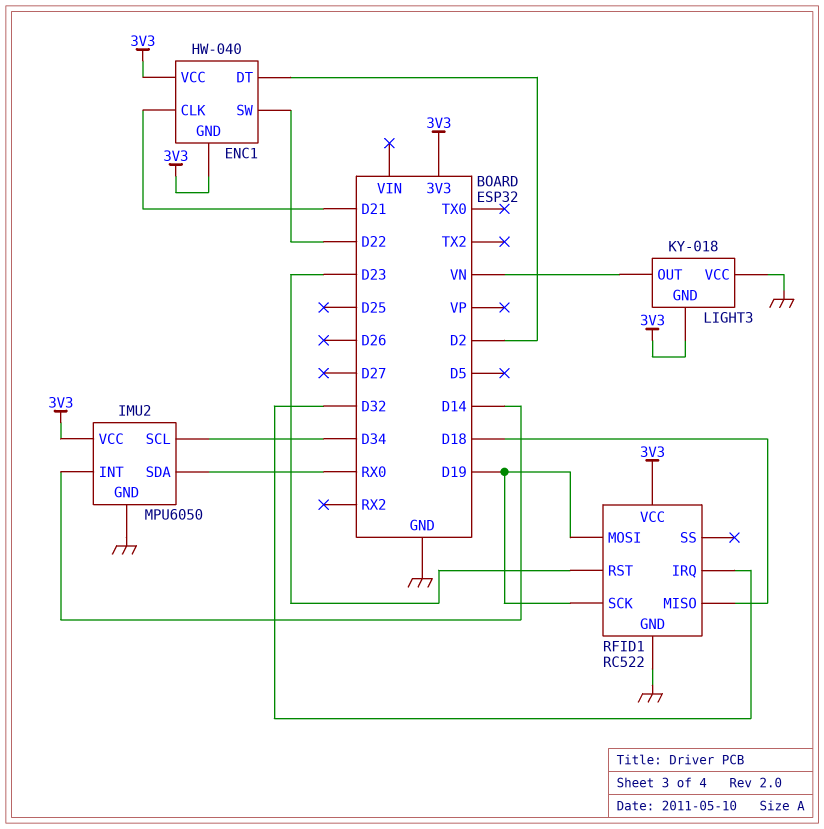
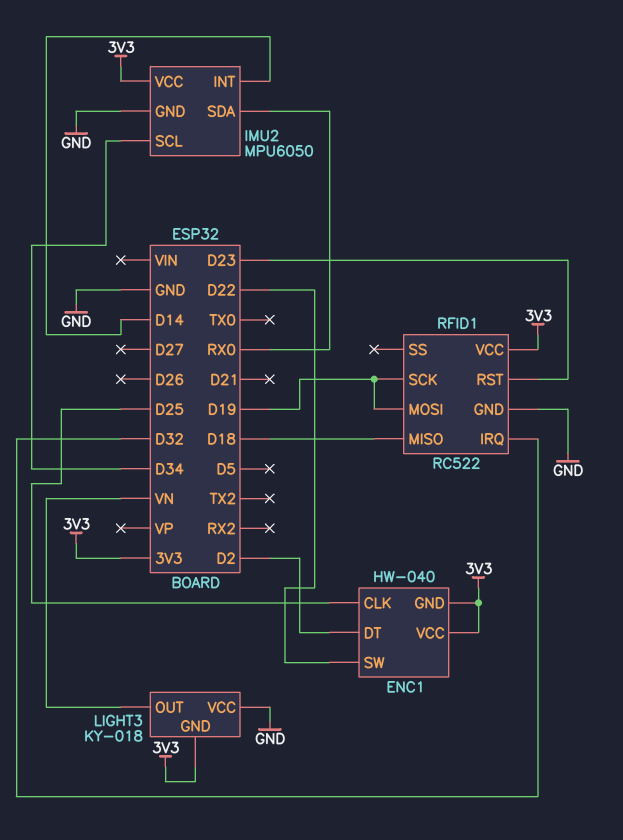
ENC1 pin CLK: D21 -> D25

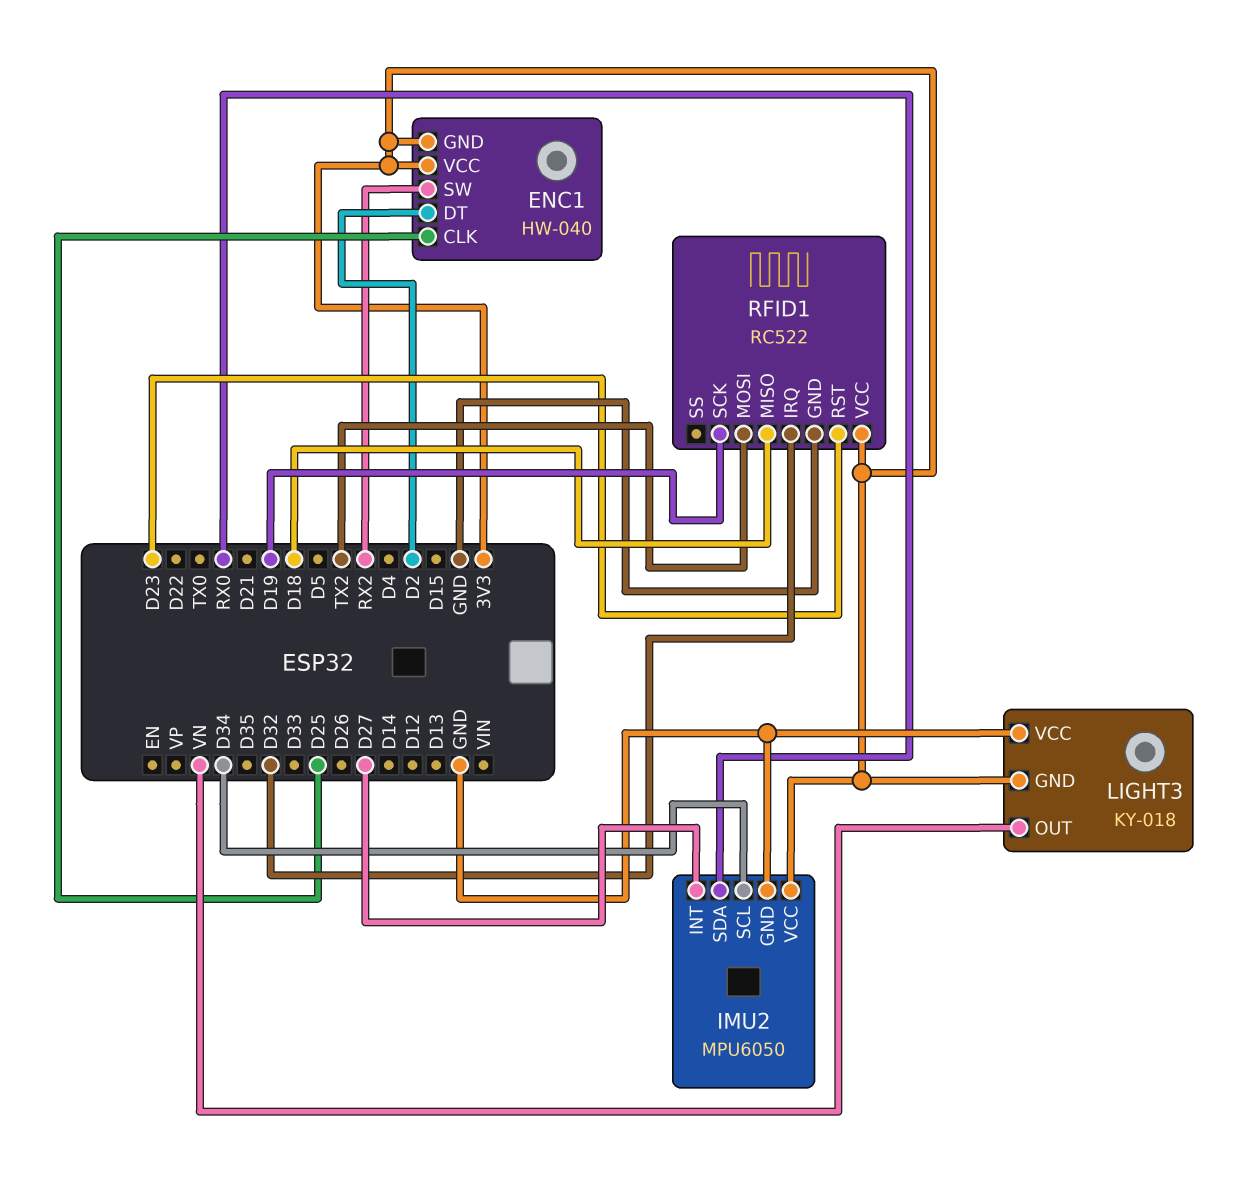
ENC1 pin SW: D22 -> RX2
IMU2 pin INT: D14 -> D27
RFID1 pin MOSI: D19 -> TX2

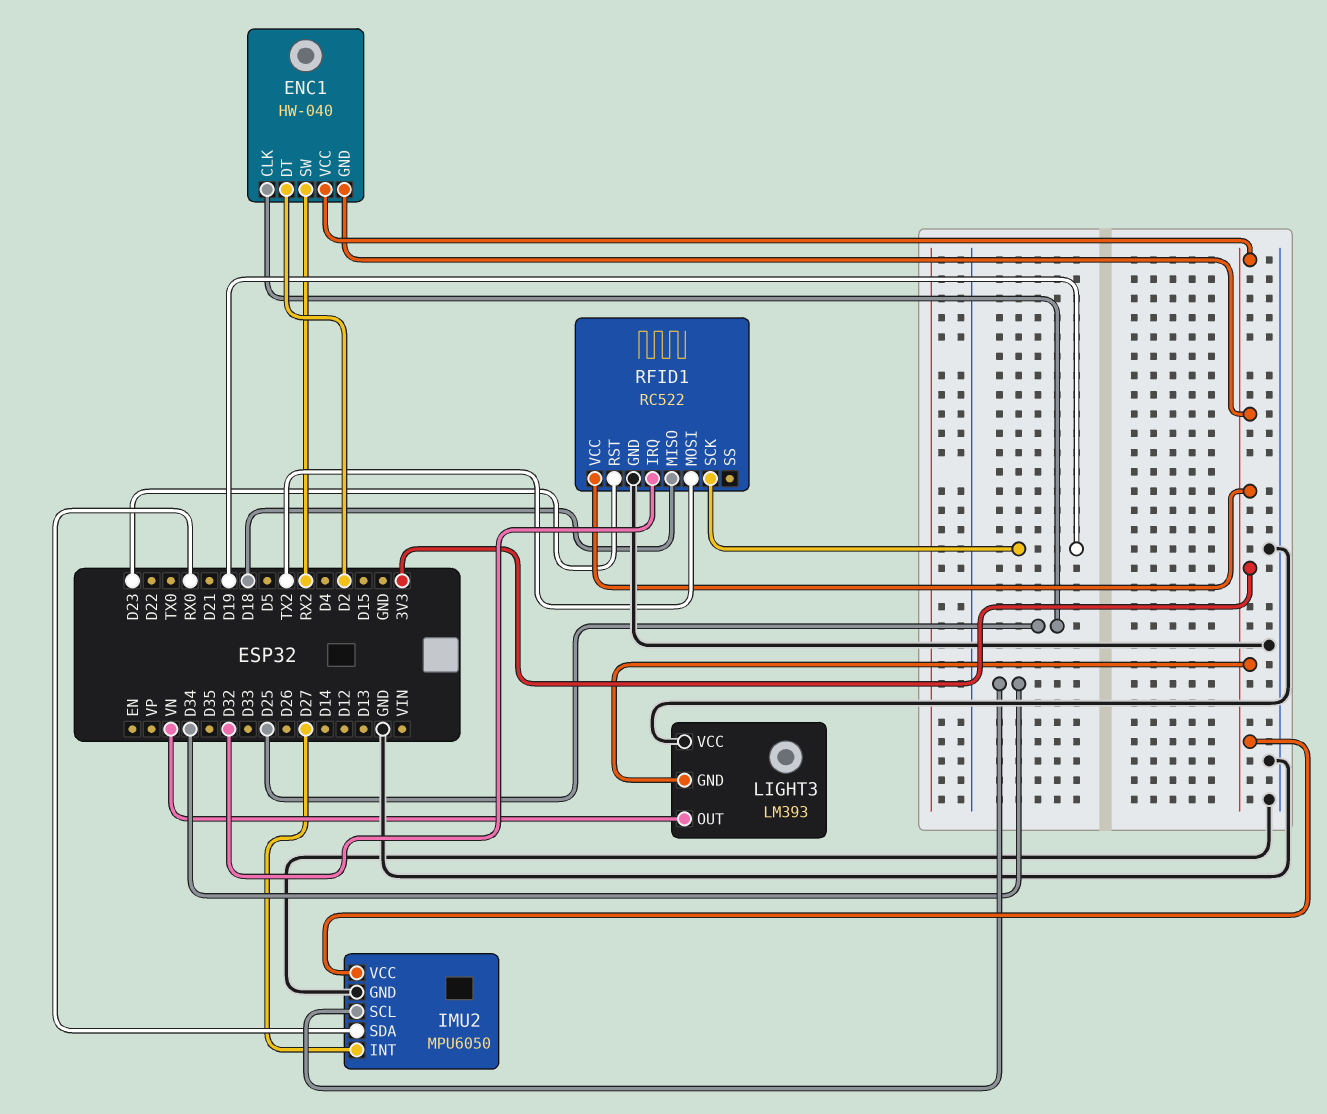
LIGHT3: KY-018 -> LM393

